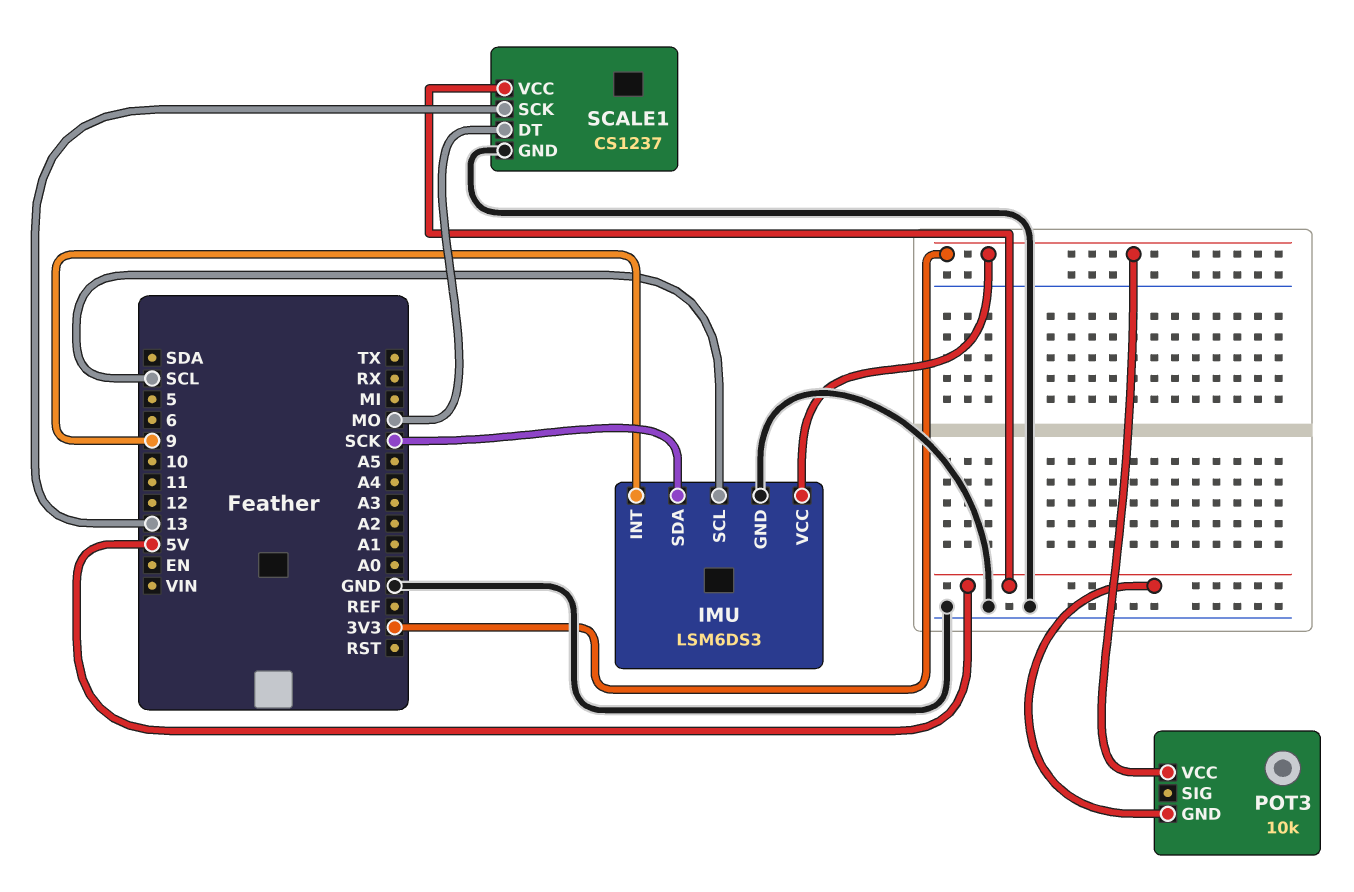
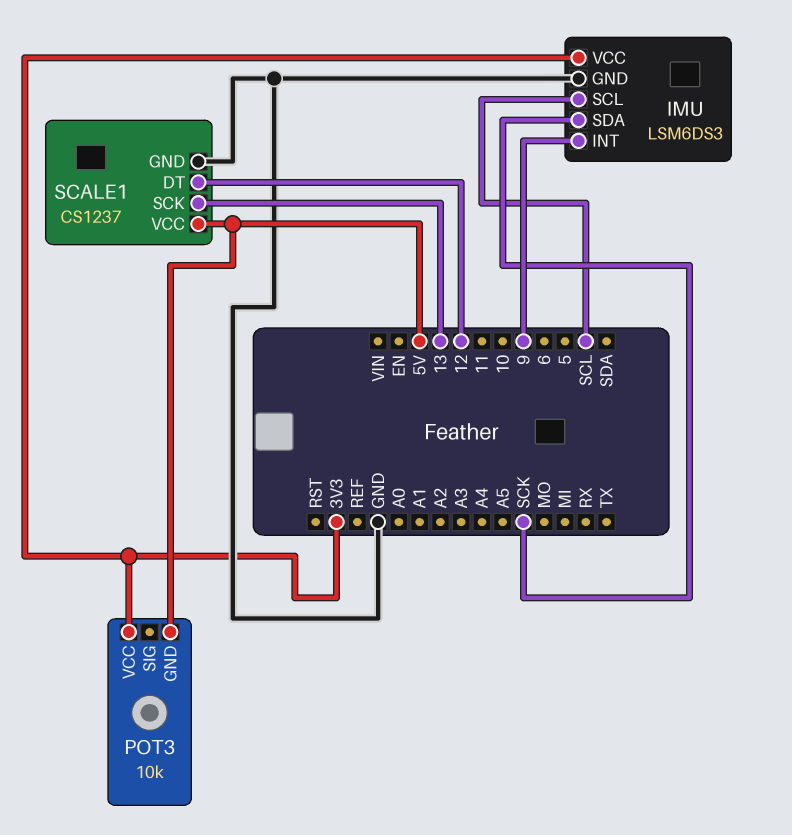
SCALE1 pin DT: MO -> 12

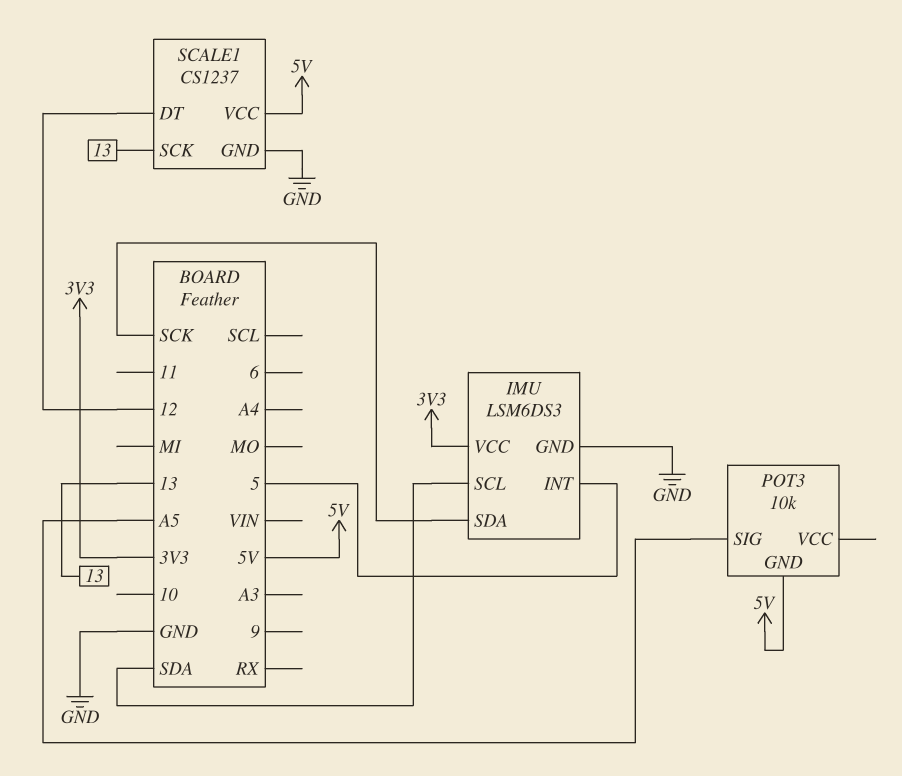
IMU pin INT: 9 -> 5
IMU pin SCL: SCL -> SDA
POT3 pin SIG: none -> A5
POT3 pin VCC: 3V3 -> none

